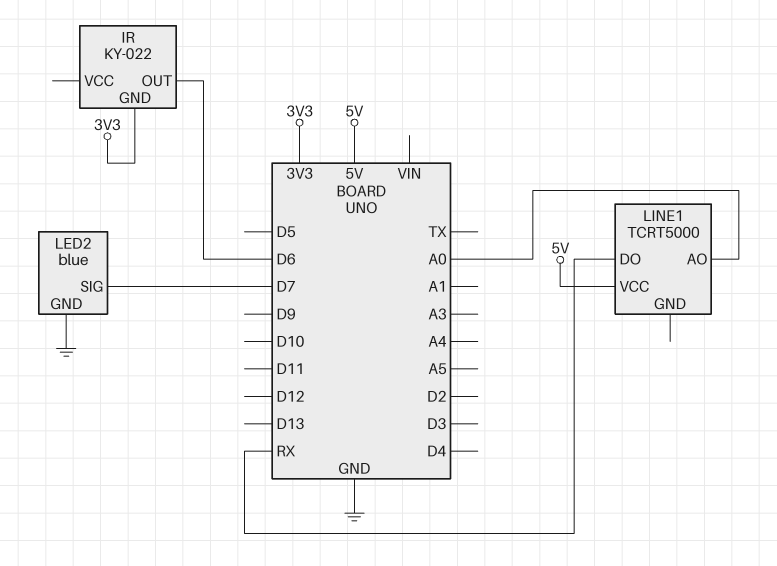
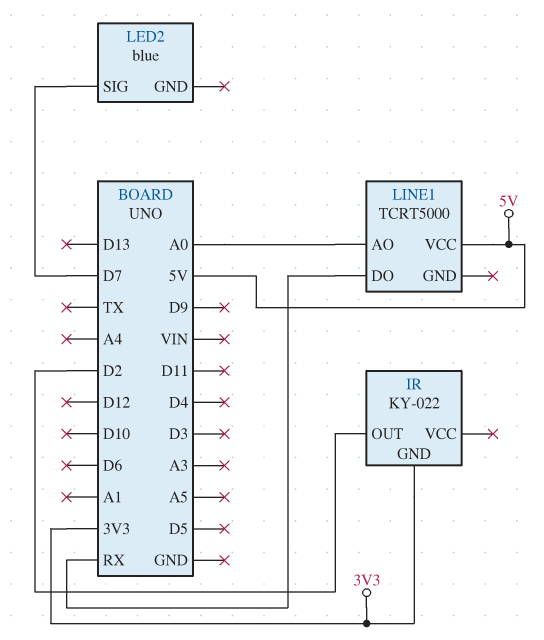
IR pin OUT: D6 -> D2
LED2 pin GND: GND -> none

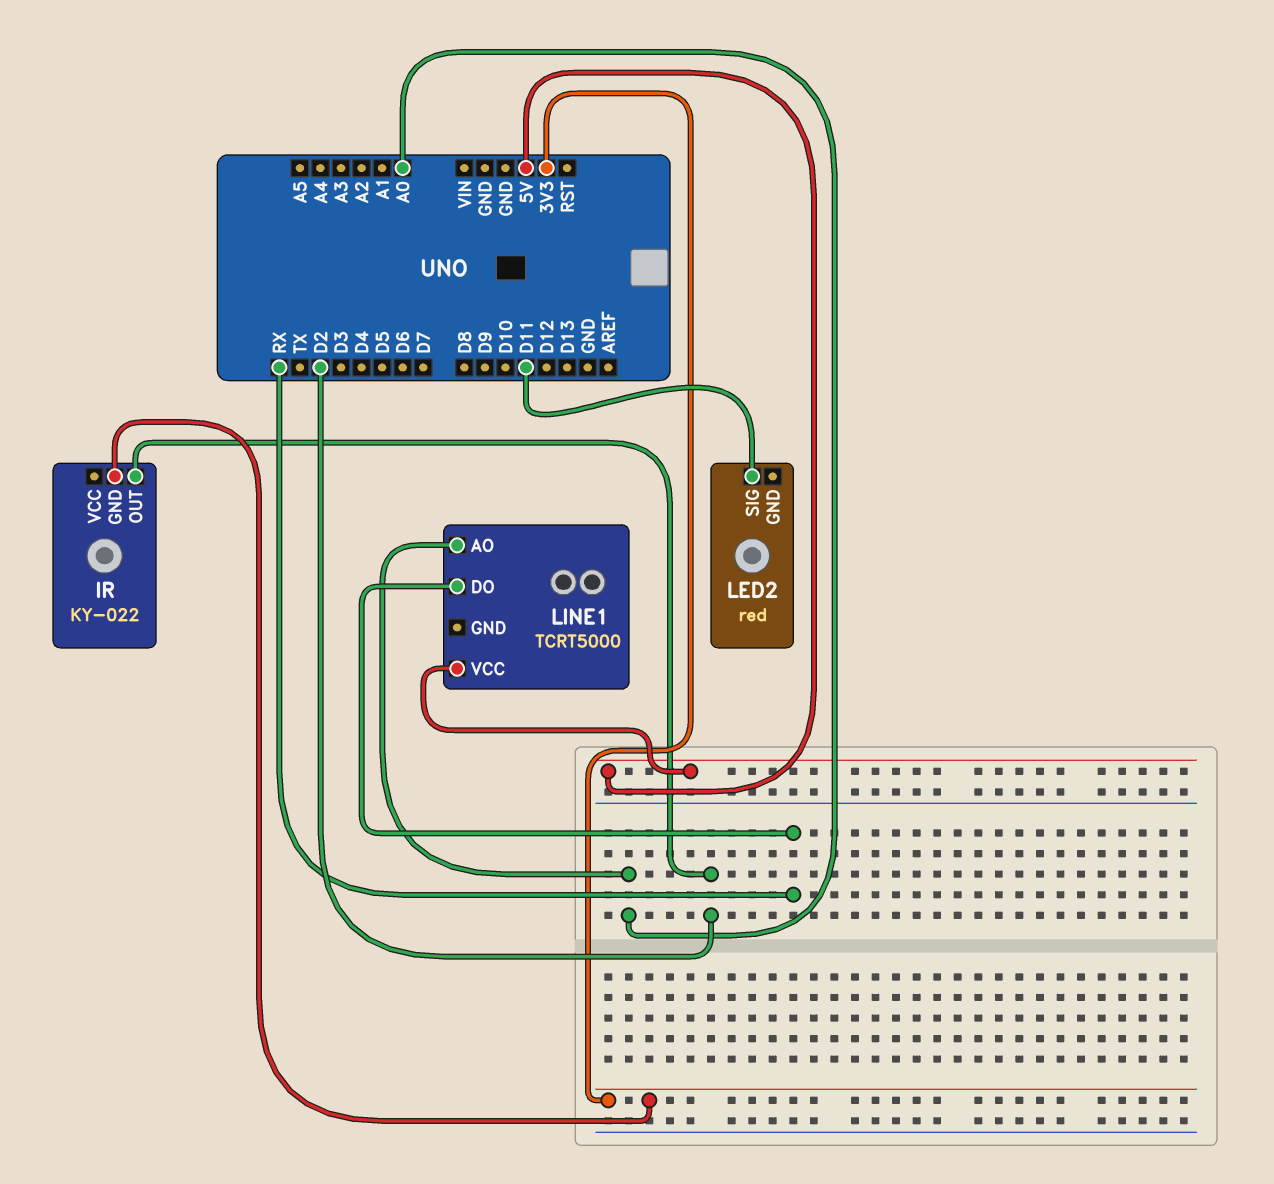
LED2: blue -> red
LED2 pin SIG: D7 -> D11

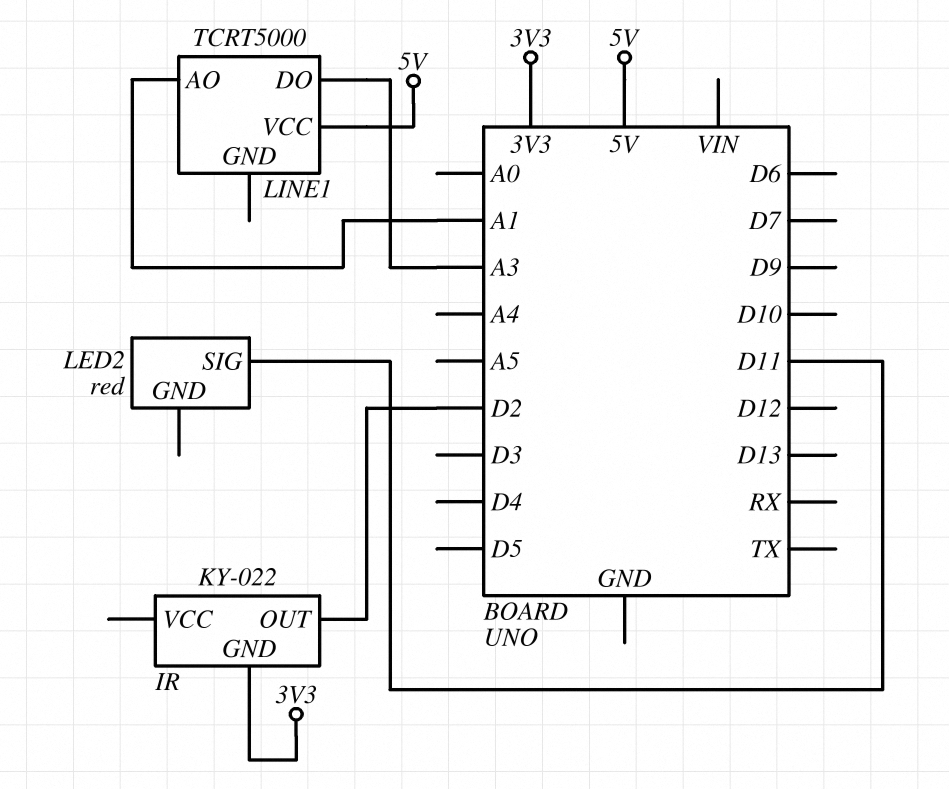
LINE1 pin AO: A0 -> A1
LINE1 pin DO: RX -> A3

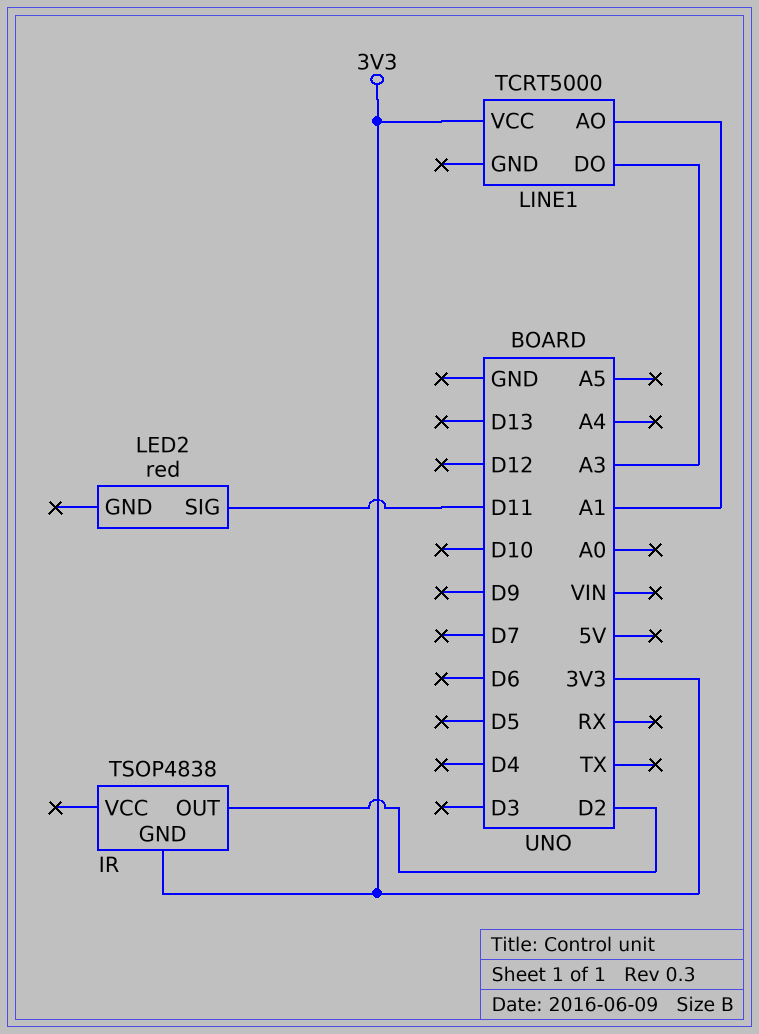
IR: KY-022 -> TSOP4838
LINE1 pin VCC: 5V -> 3V3

